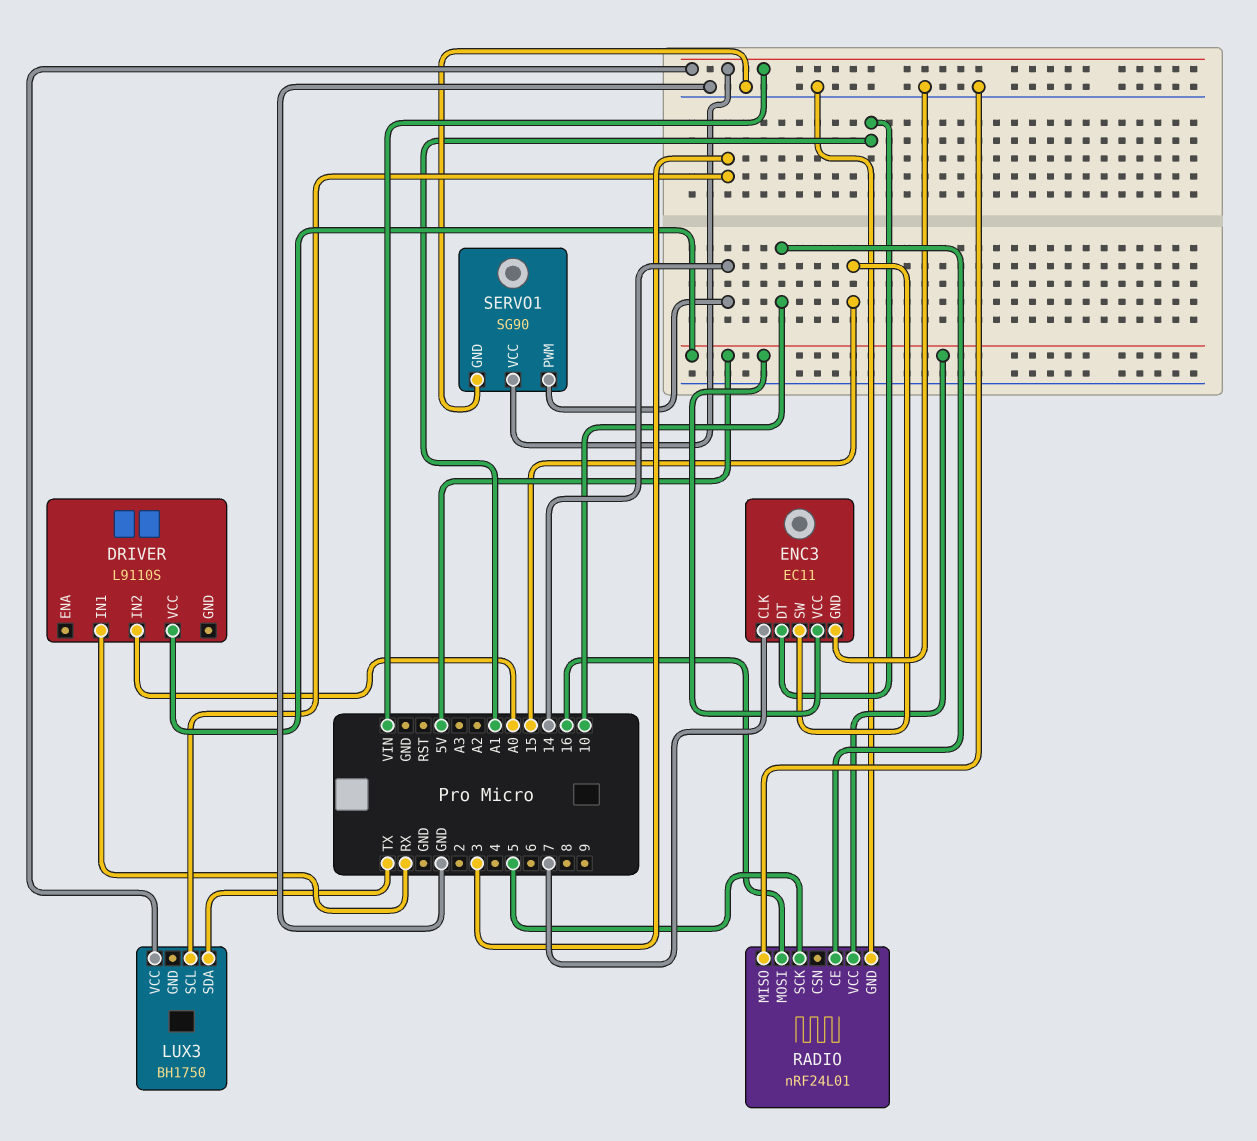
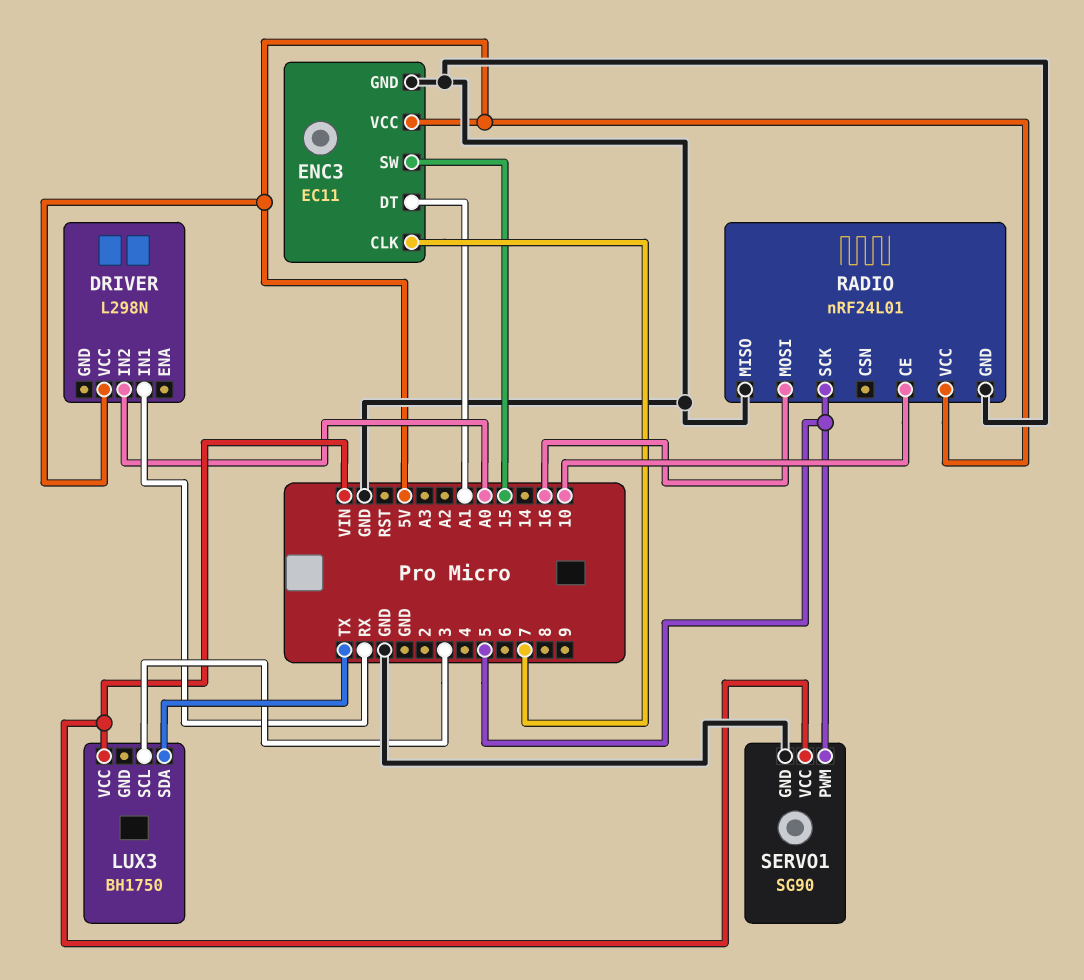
DRIVER: L9110S -> L298N
SERVO1 pin PWM: 14 -> 5

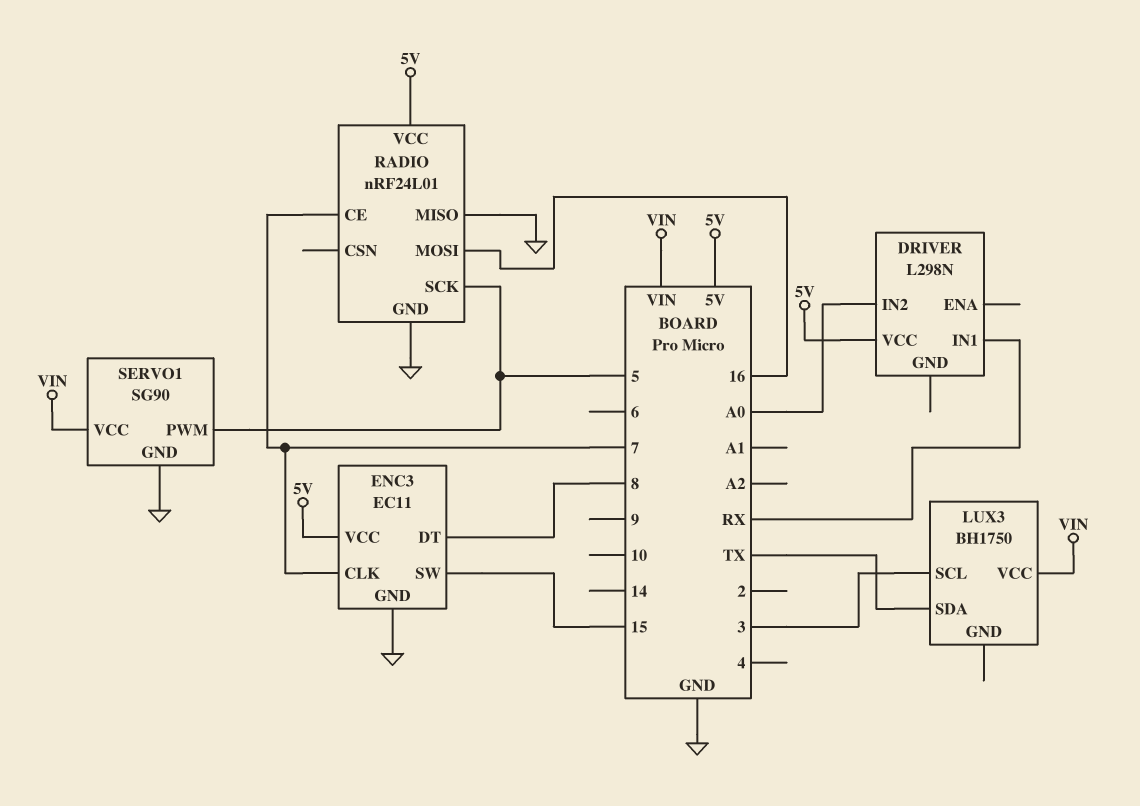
ENC3 pin DT: A1 -> 8
RADIO pin CE: 10 -> 7

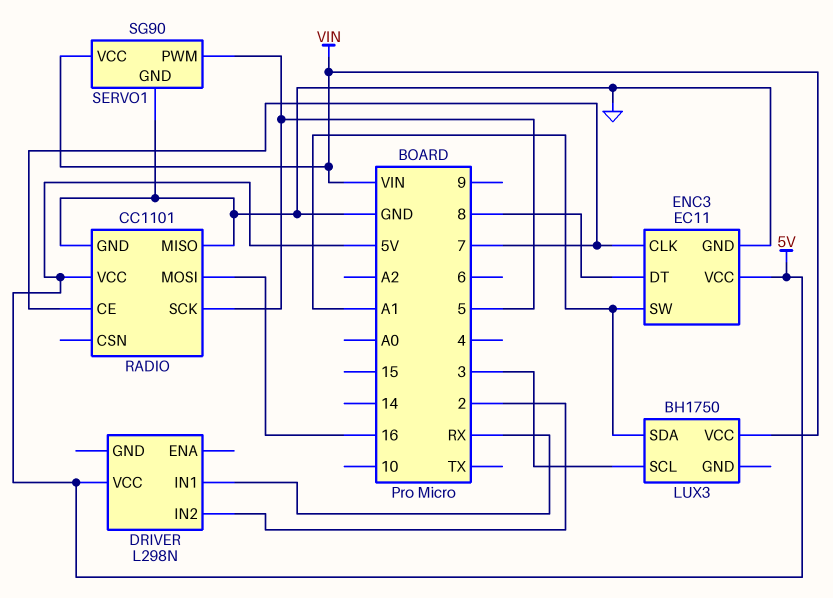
DRIVER pin IN2: A0 -> 2
ENC3 pin SW: 15 -> A1
LUX3 pin SDA: TX -> A1
RADIO: nRF24L01 -> CC1101

